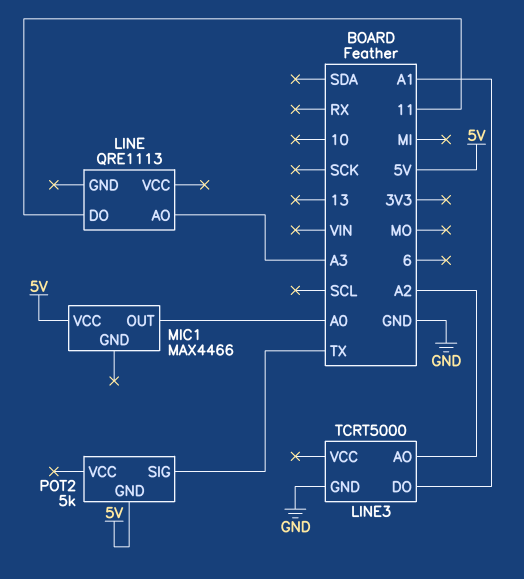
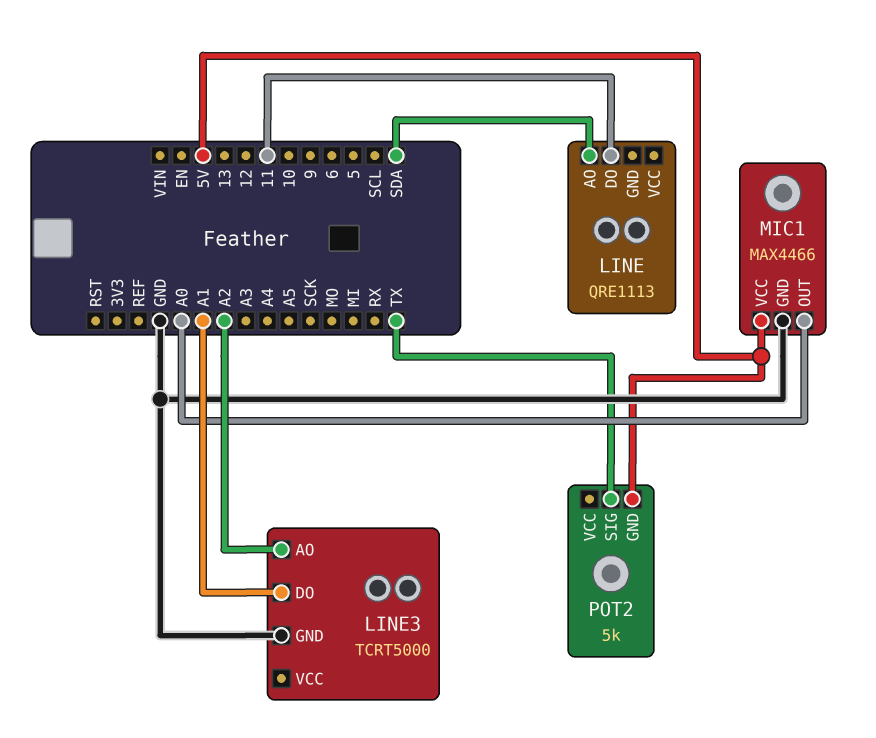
LINE pin AO: A3 -> SDA
MIC1 pin GND: none -> GND

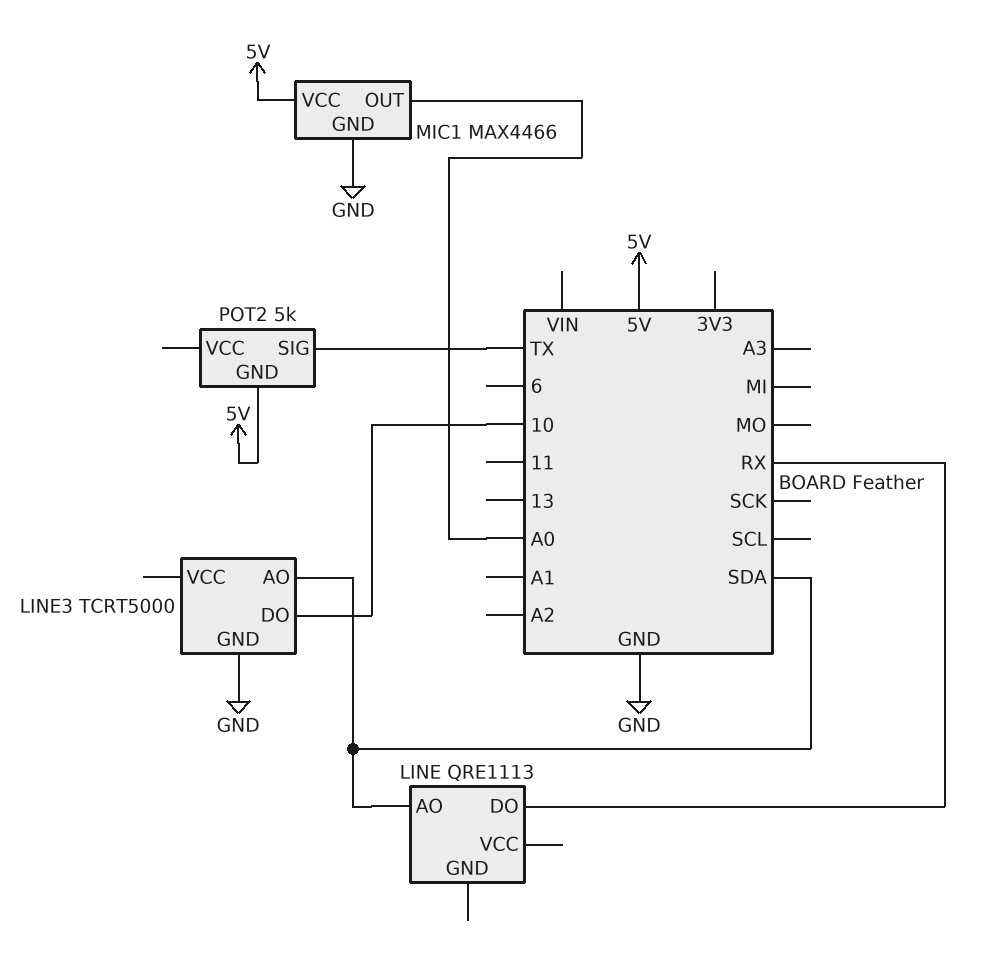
LINE pin DO: 11 -> RX
LINE3 pin AO: A2 -> SDA
LINE3 pin DO: A1 -> 10

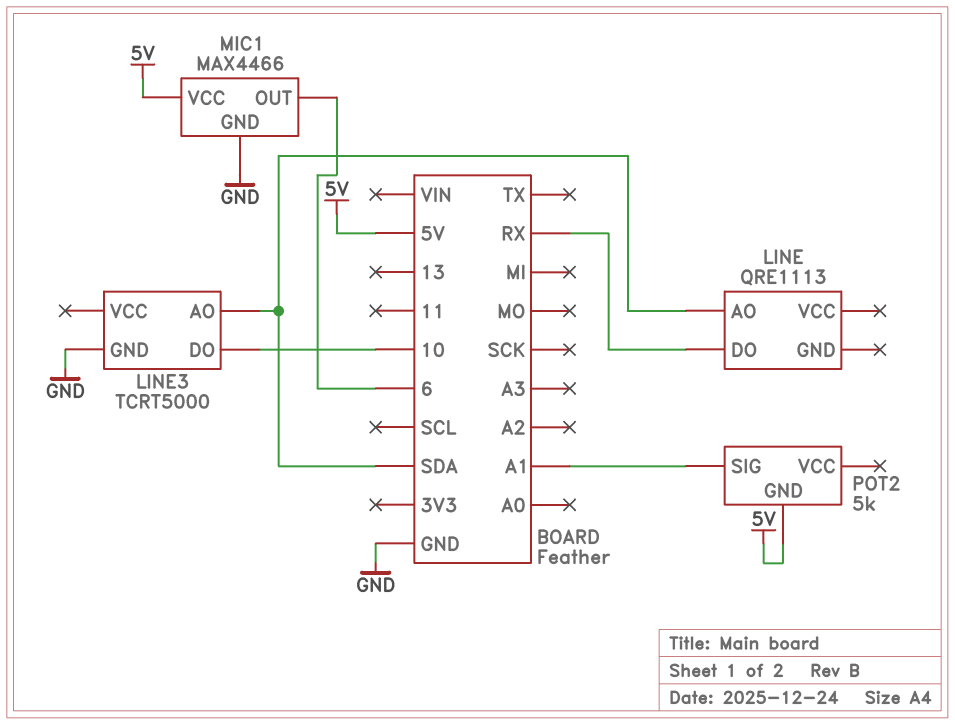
MIC1 pin OUT: A0 -> 6
POT2 pin SIG: TX -> A1

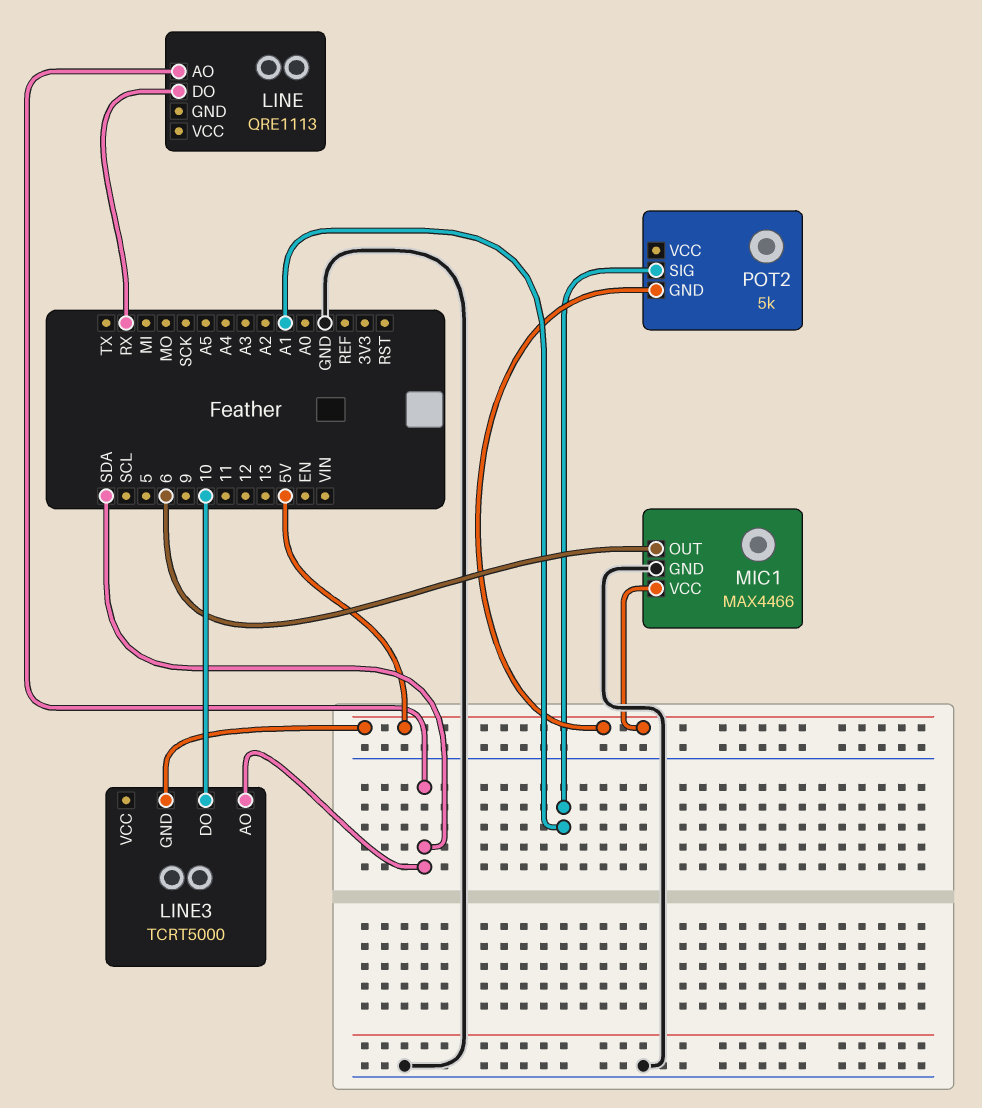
LINE3 pin GND: GND -> 5V

